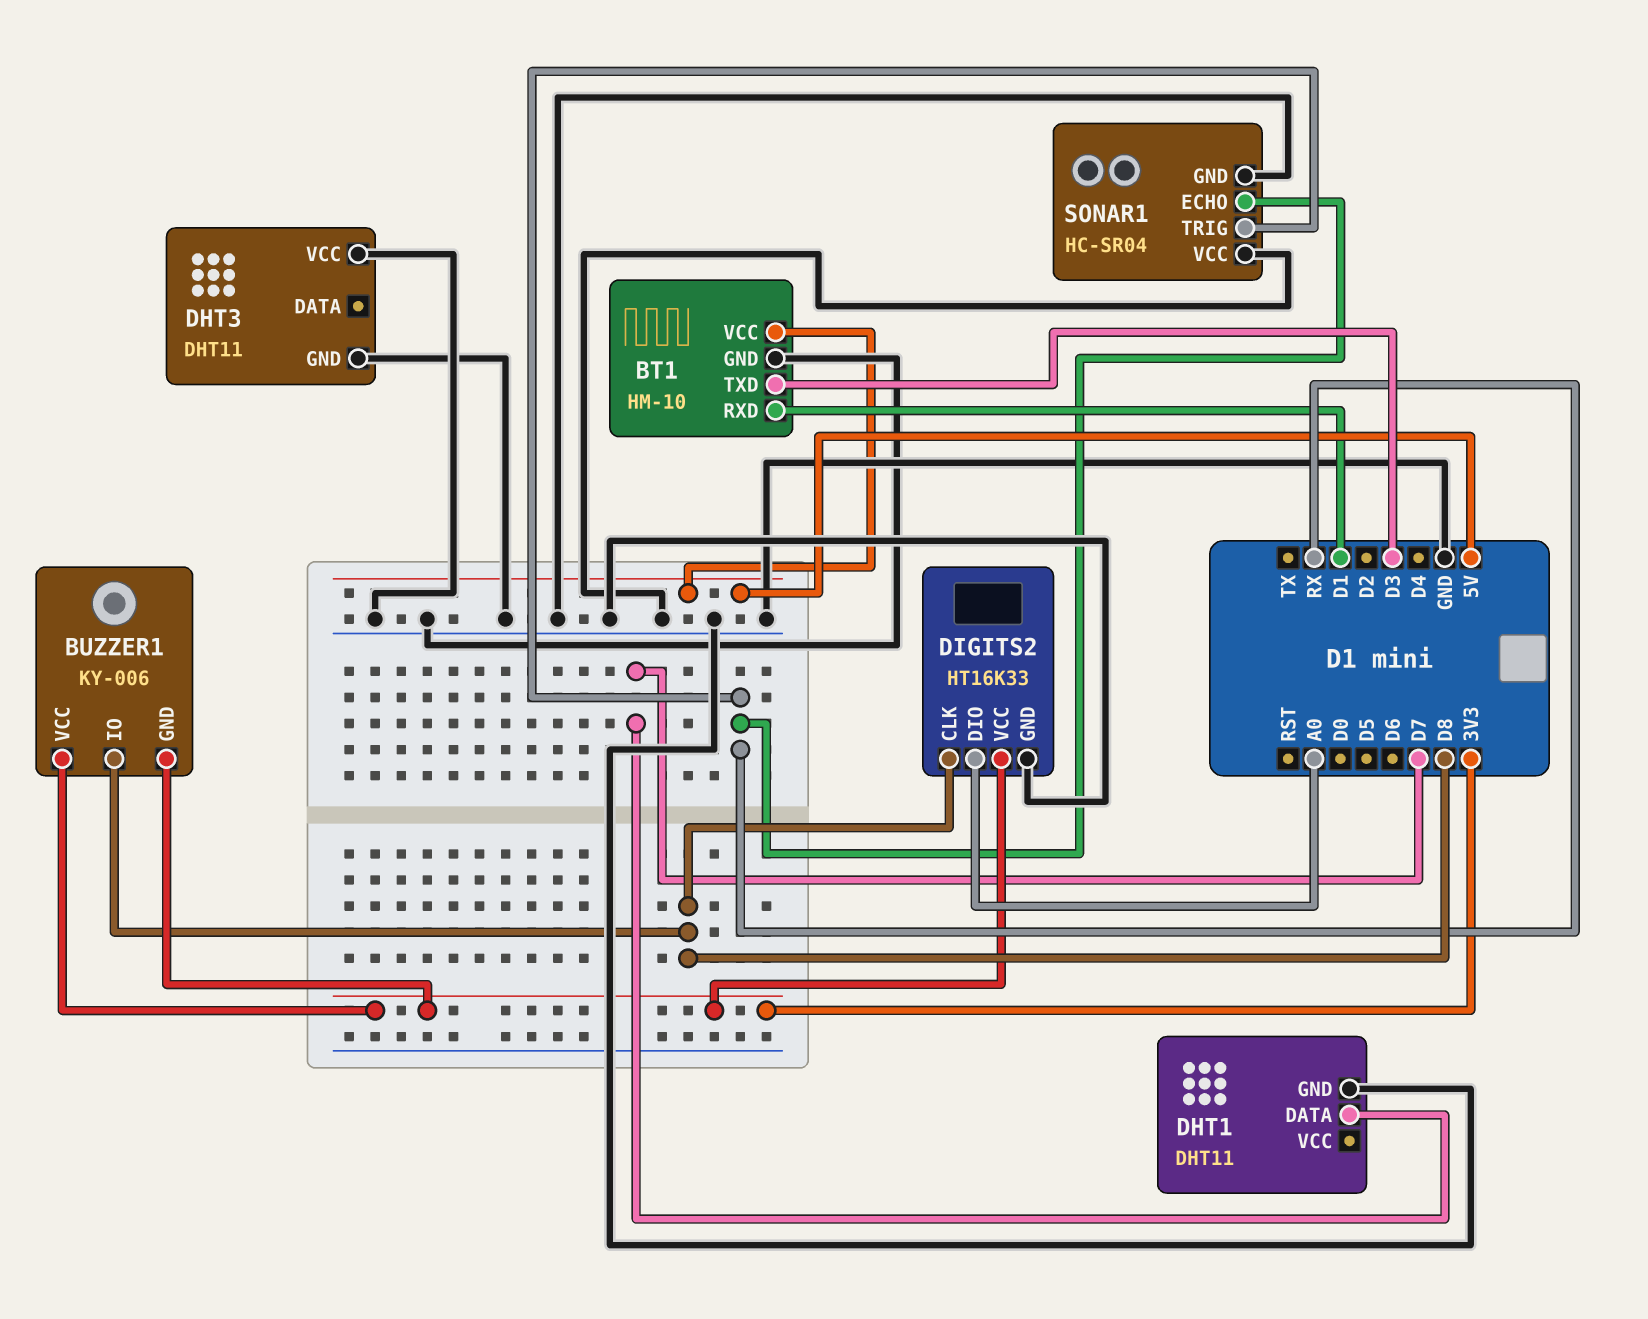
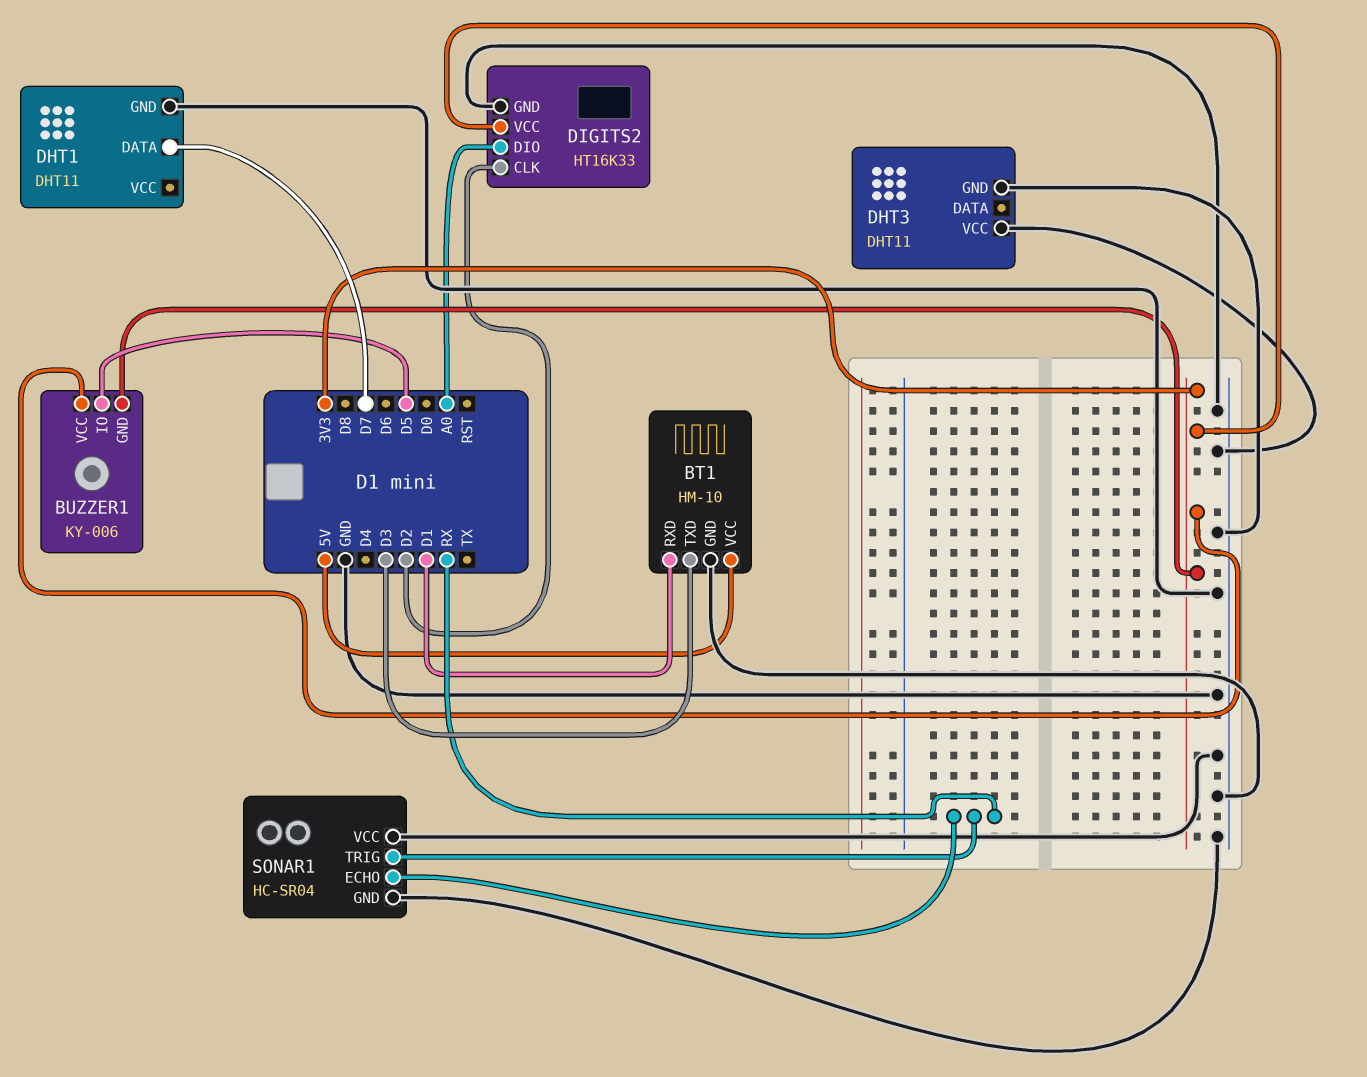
BUZZER1 pin IO: D8 -> D5
DIGITS2 pin CLK: D8 -> D2

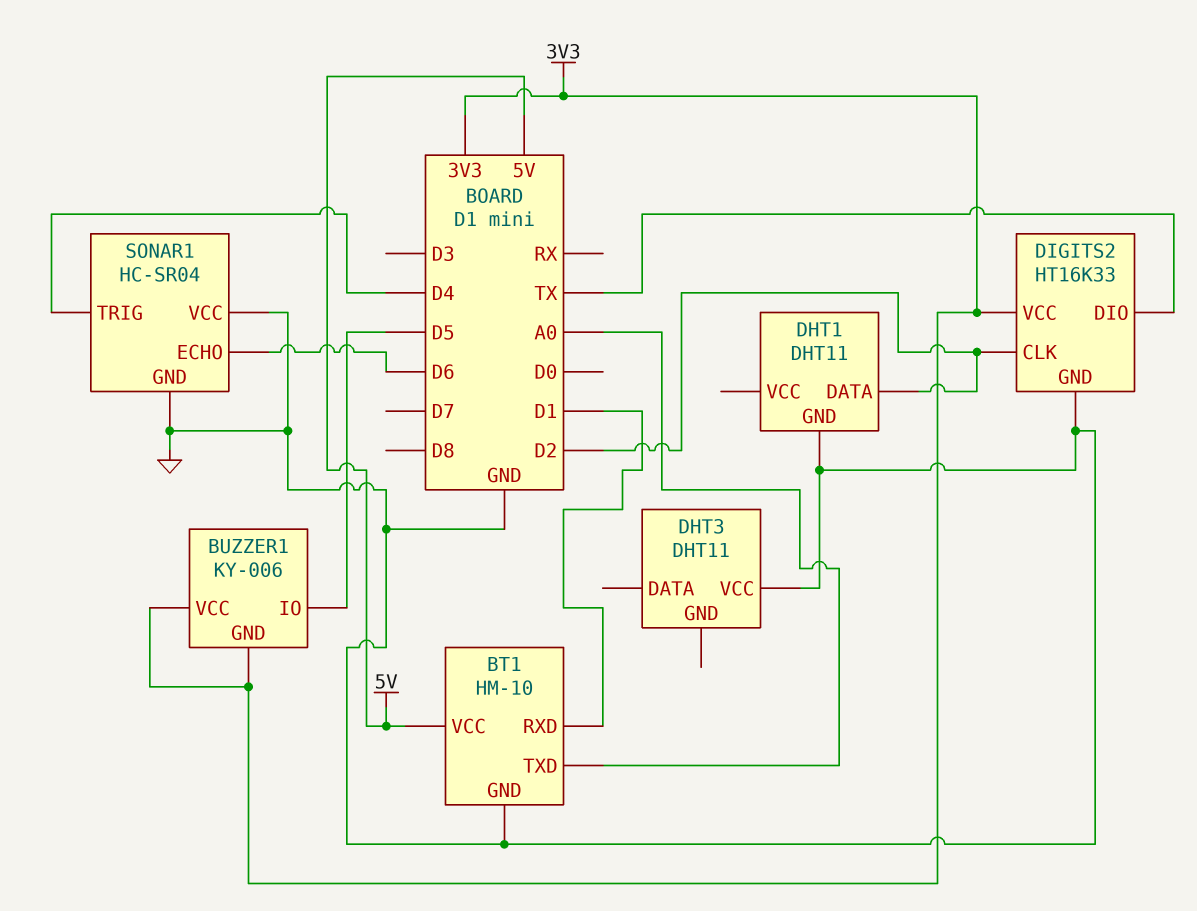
BT1 pin TXD: D3 -> A0
DHT1 pin DATA: D7 -> D2
DHT3 pin GND: GND -> none
DIGITS2 pin DIO: A0 -> TX
SONAR1 pin ECHO: RX -> D6
SONAR1 pin TRIG: RX -> D4

